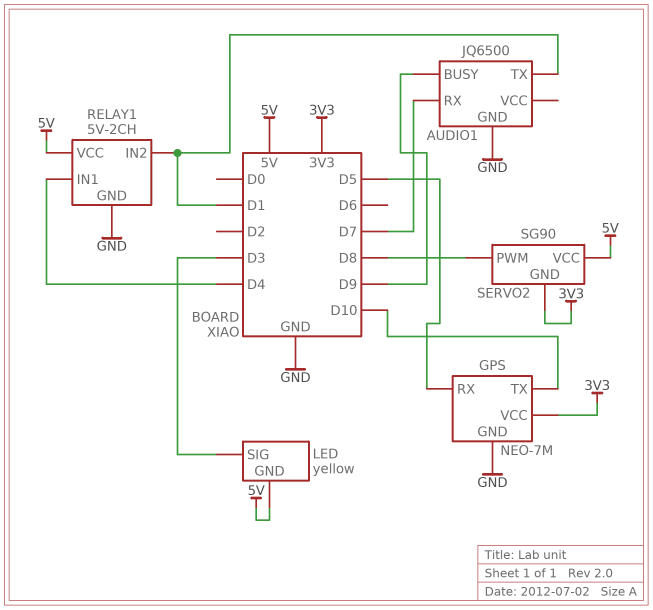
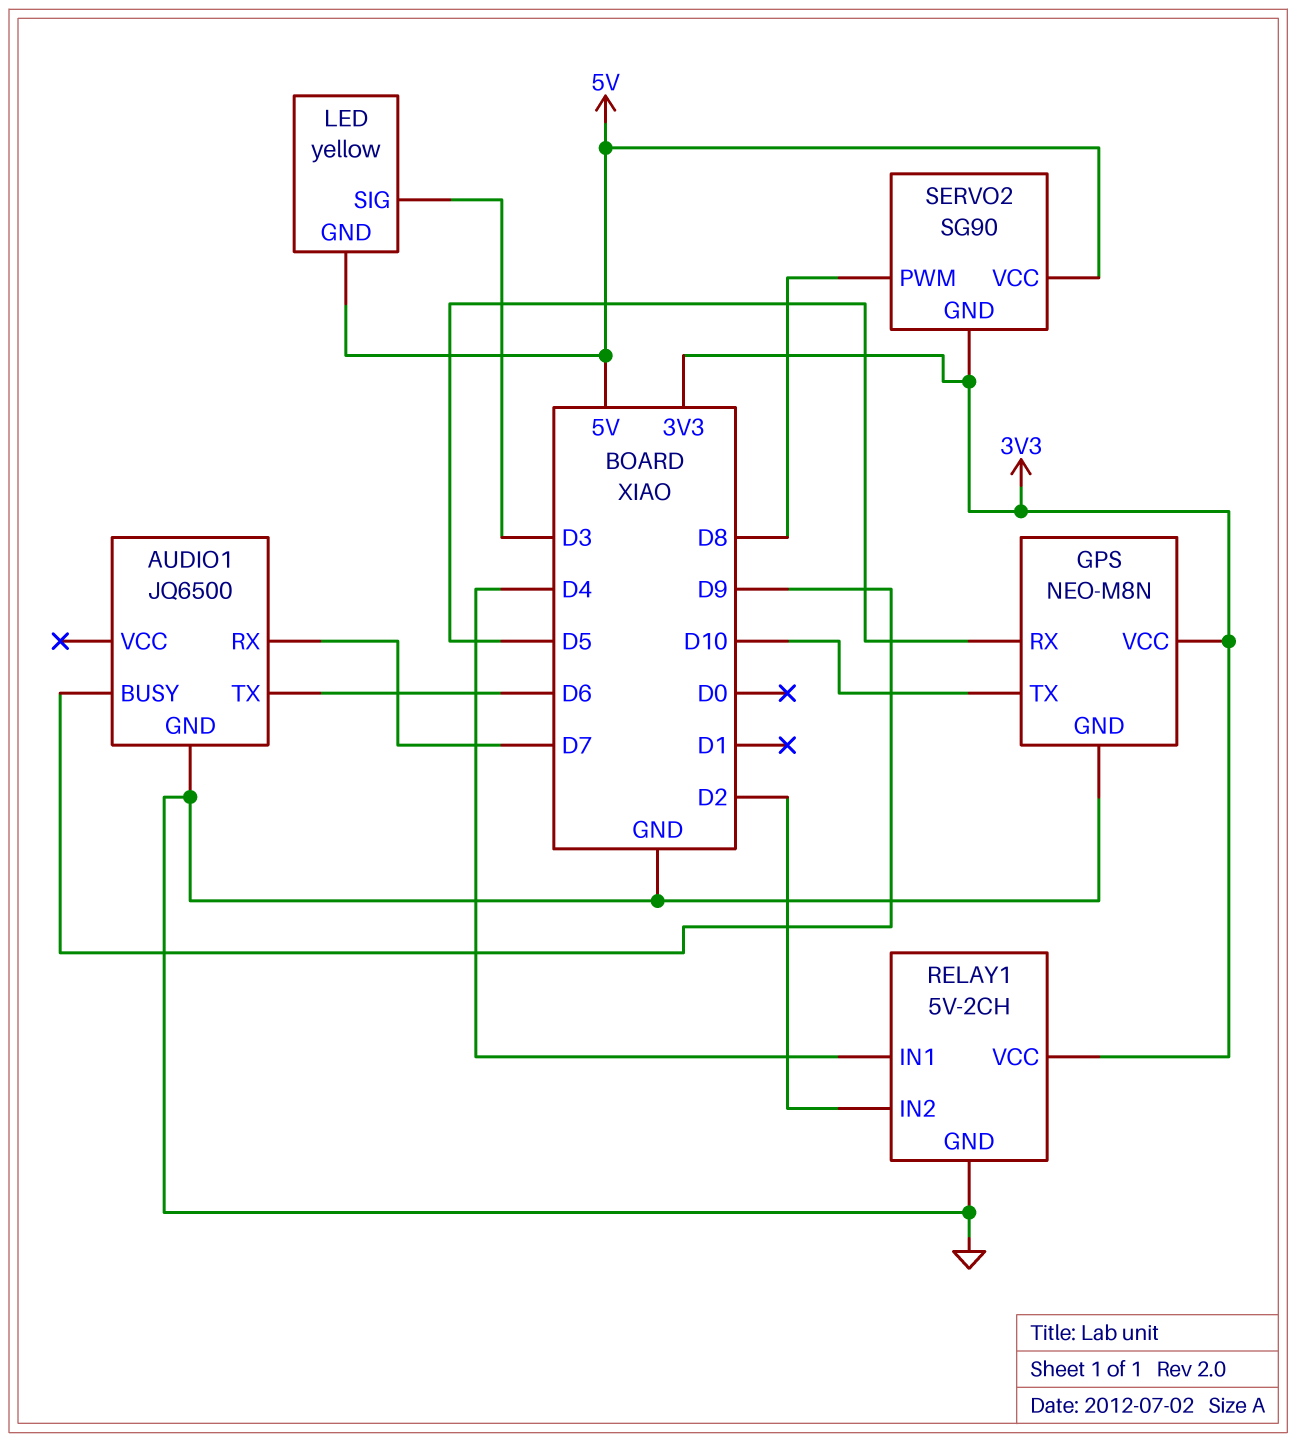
AUDIO1 pin TX: D1 -> D6
GPS: NEO-7M -> NEO-M8N
RELAY1 pin IN2: D1 -> D2
RELAY1 pin VCC: 5V -> 3V3

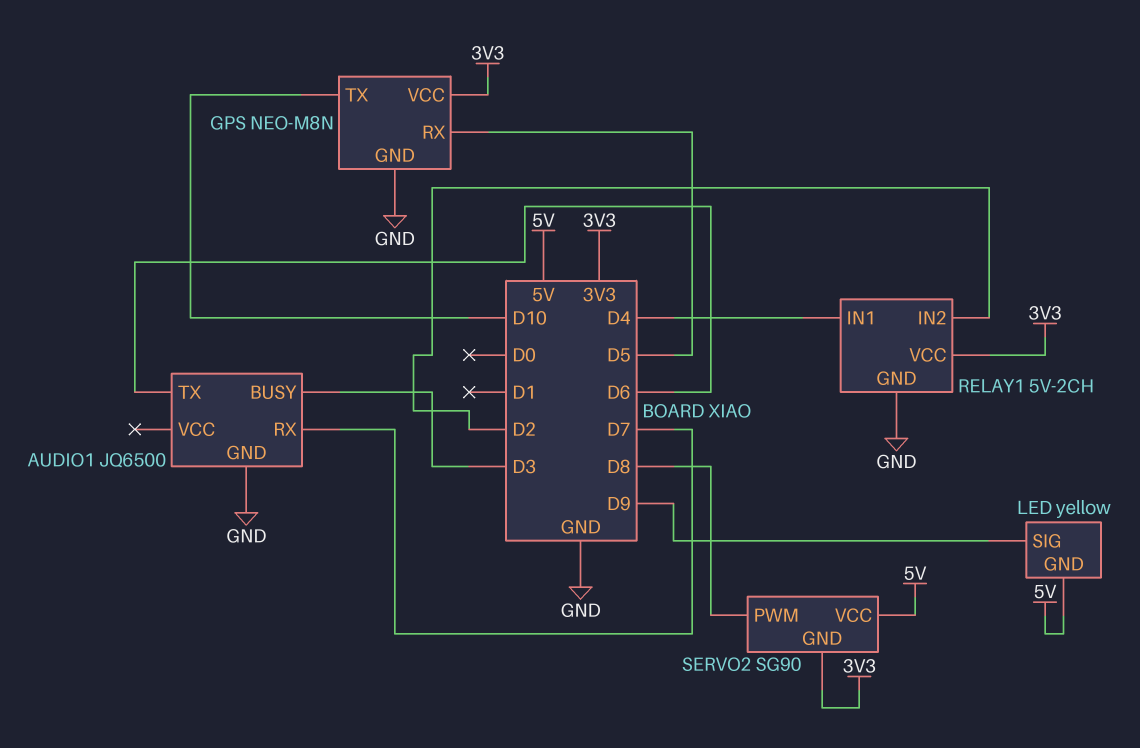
AUDIO1 pin BUSY: D9 -> D3
LED pin SIG: D3 -> D9

